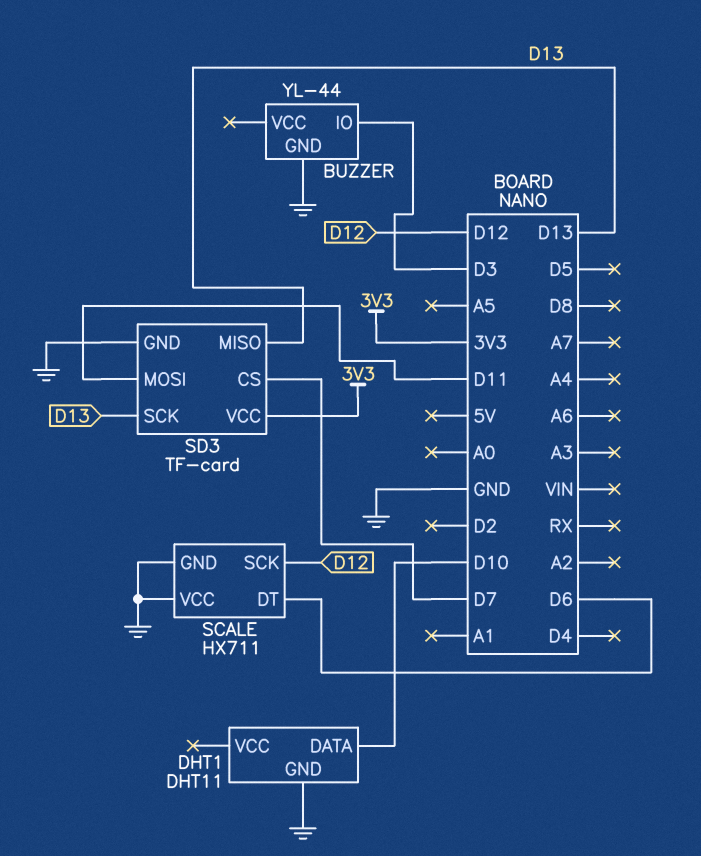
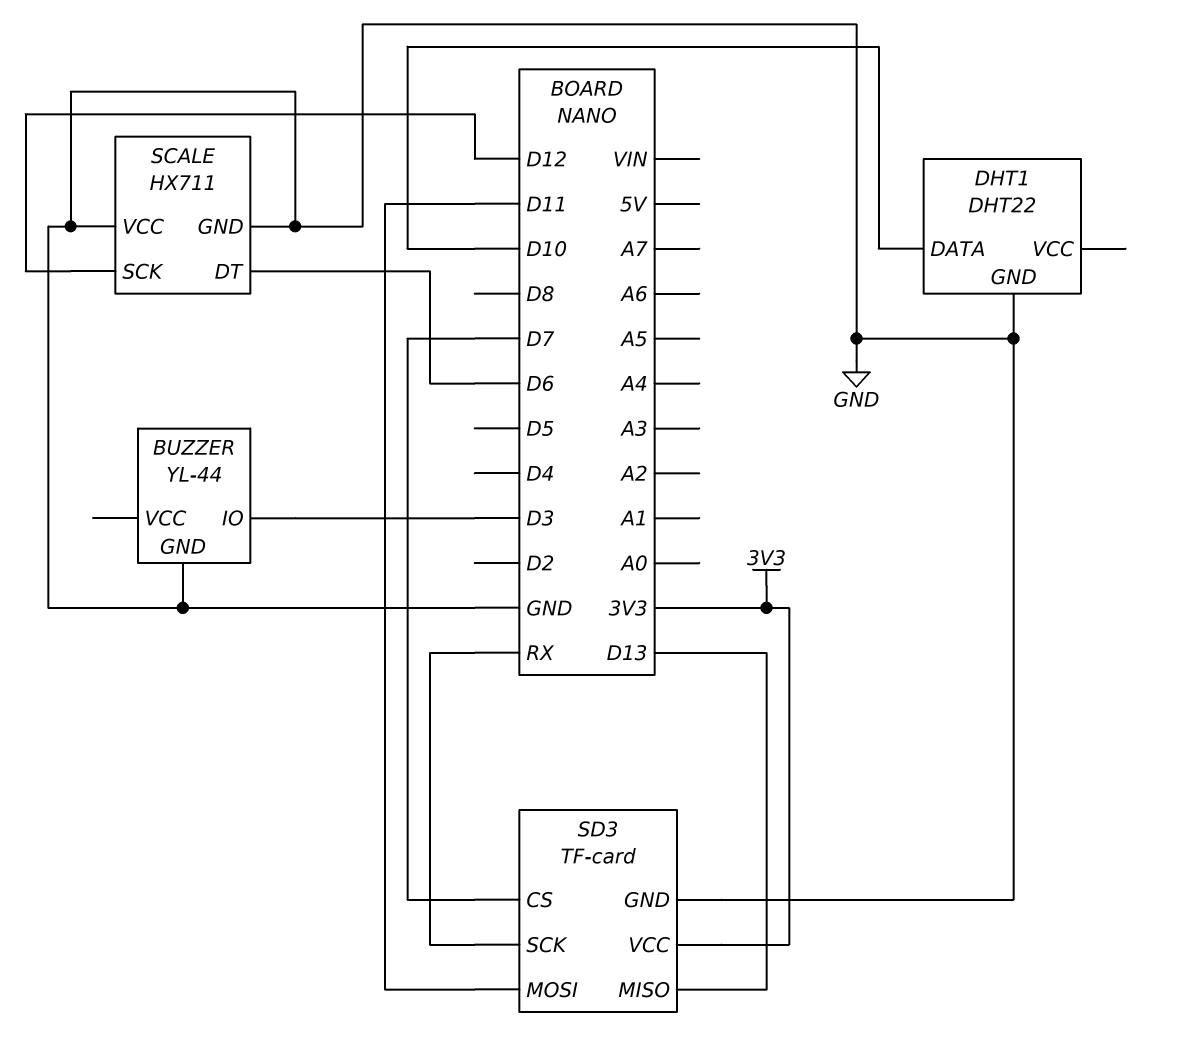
DHT1: DHT11 -> DHT22
SD3 pin SCK: D13 -> RX

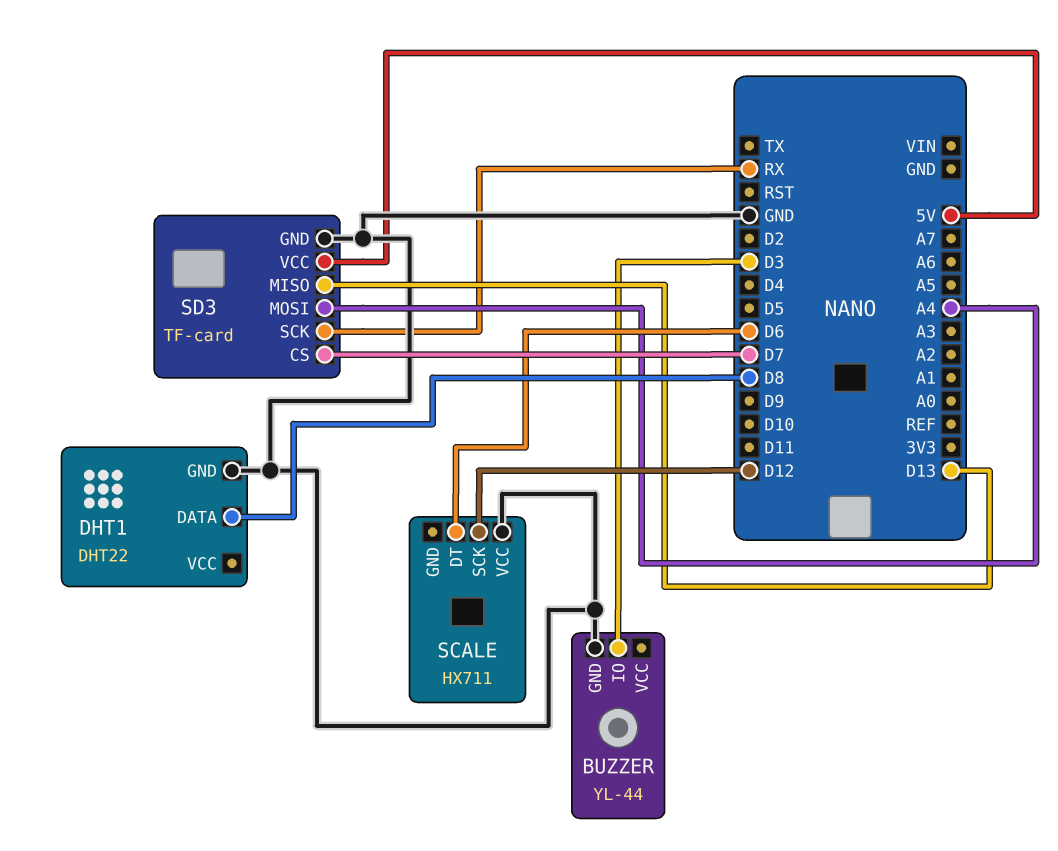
DHT1 pin DATA: D10 -> D8
SCALE pin GND: GND -> none
SD3 pin MOSI: D11 -> A4
SD3 pin VCC: 3V3 -> 5V

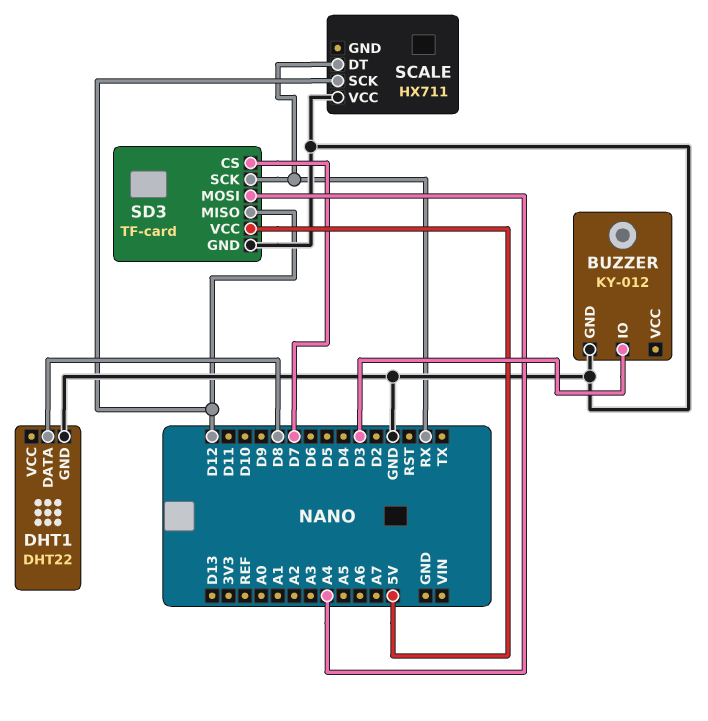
BUZZER: YL-44 -> KY-012
SCALE pin DT: D6 -> RX
SD3 pin MISO: D13 -> D12

